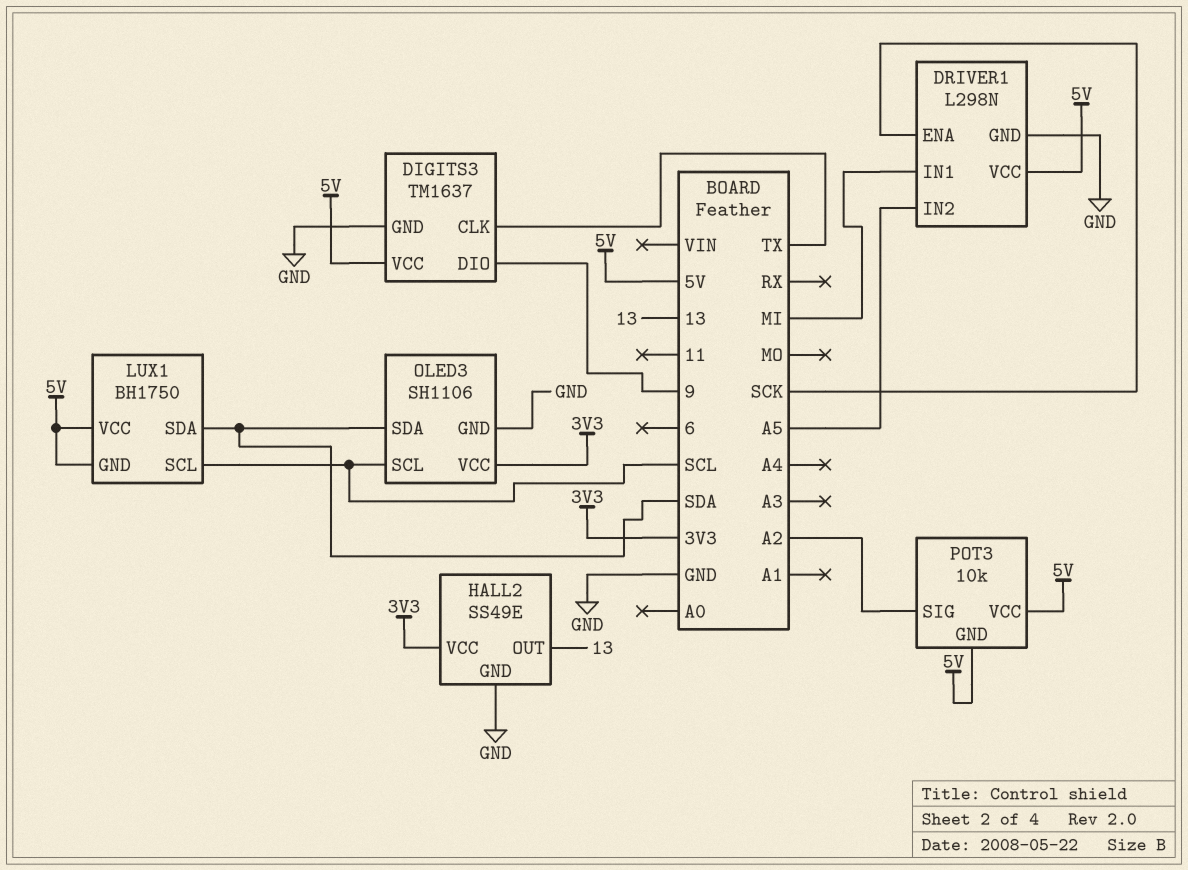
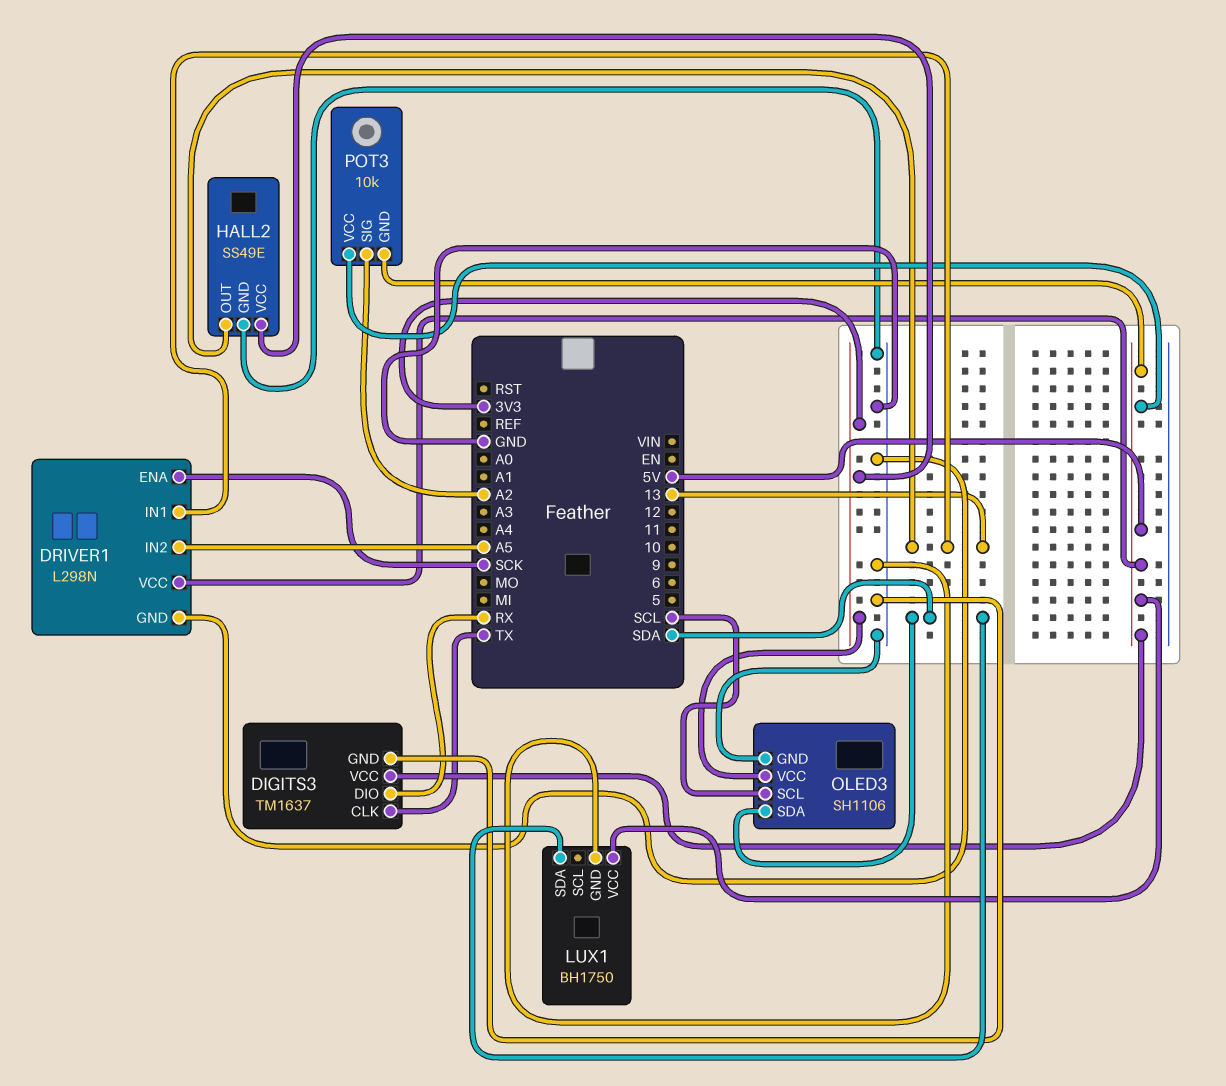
DIGITS3 pin DIO: 9 -> RX
DRIVER1 pin IN1: MI -> 13
LUX1 pin GND: 5V -> GND
LUX1 pin SCL: SCL -> none

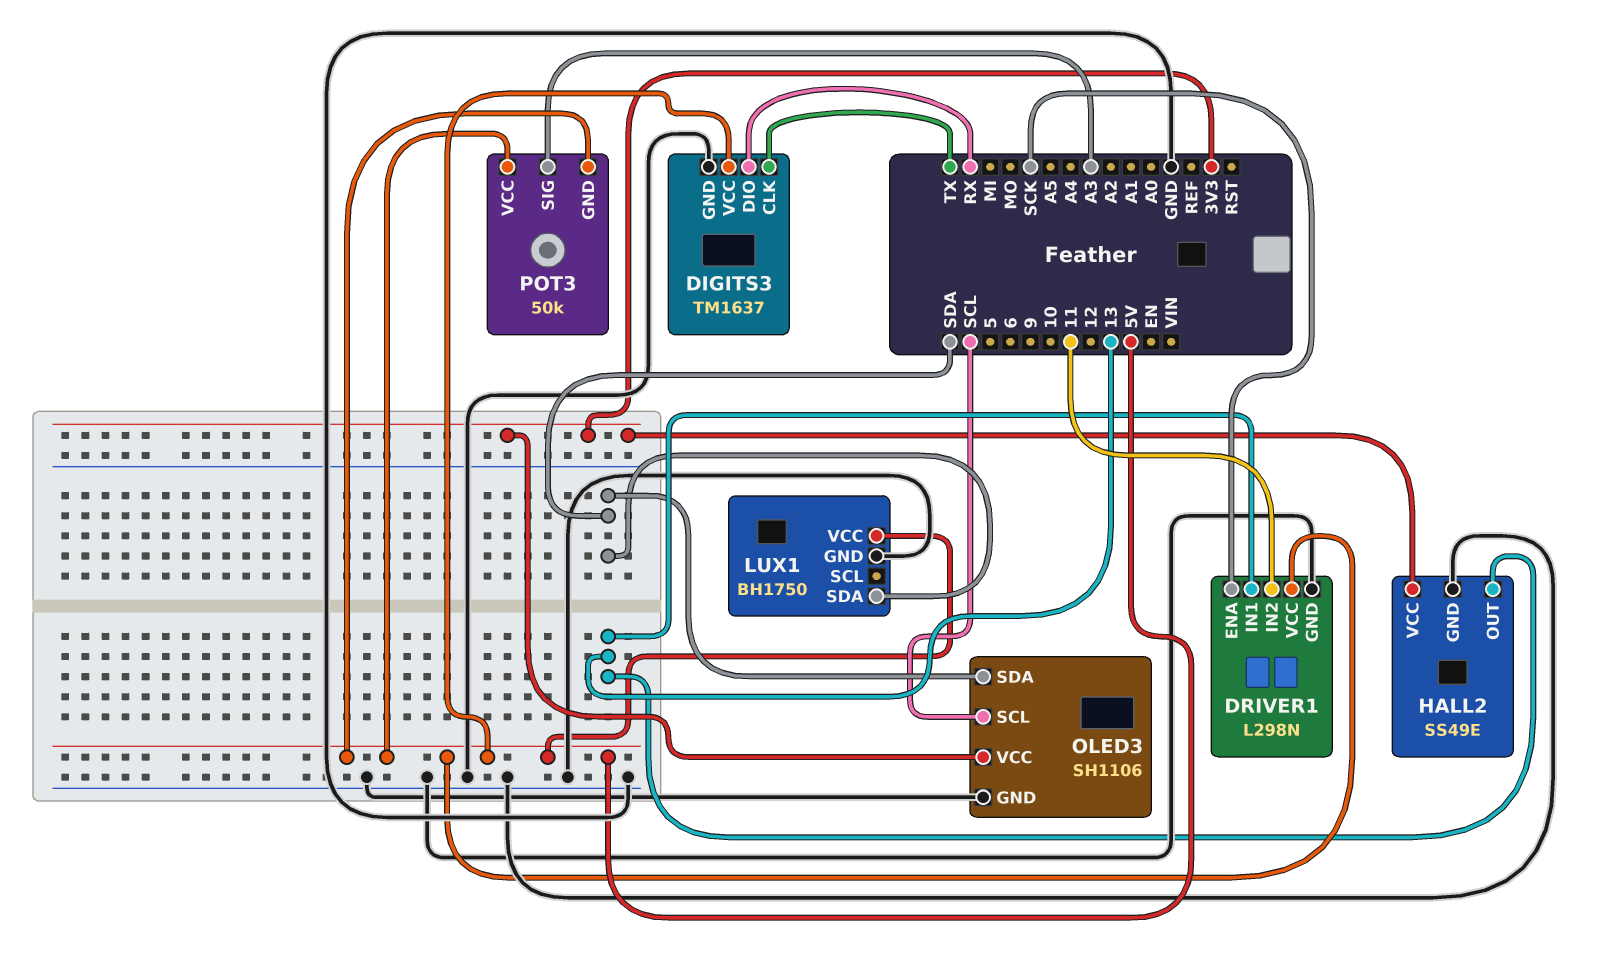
DRIVER1 pin IN2: A5 -> 11
POT3: 10k -> 50k
POT3 pin SIG: A2 -> A3

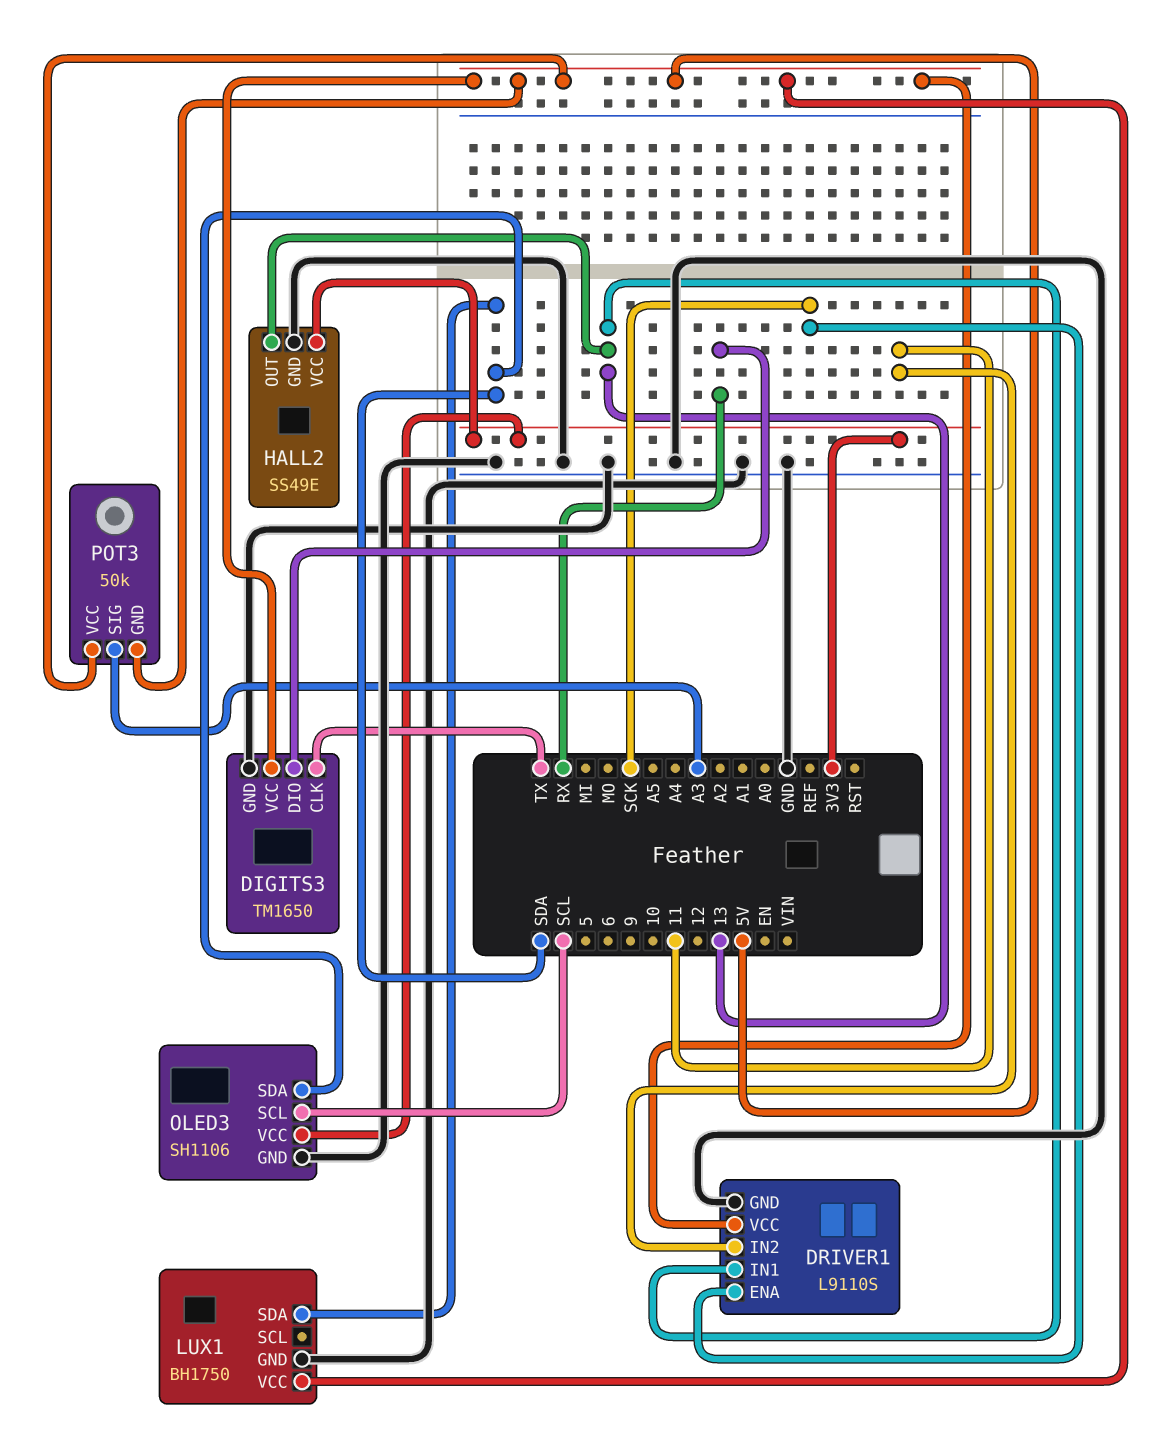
DIGITS3: TM1637 -> TM1650
DRIVER1: L298N -> L9110S

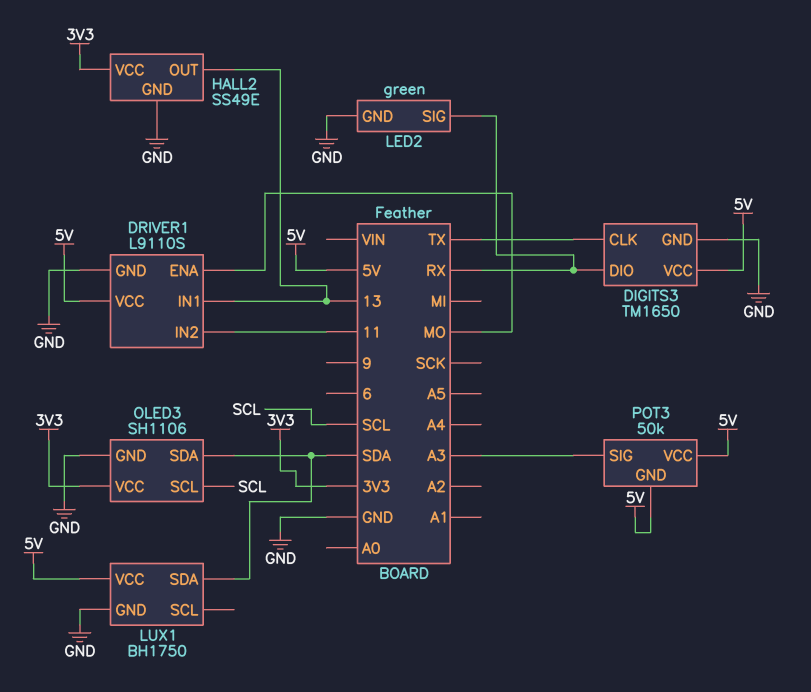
DRIVER1 pin ENA: SCK -> MO
LED2: none -> green
LED2 pin GND: none -> GND
LED2 pin SIG: none -> RX

